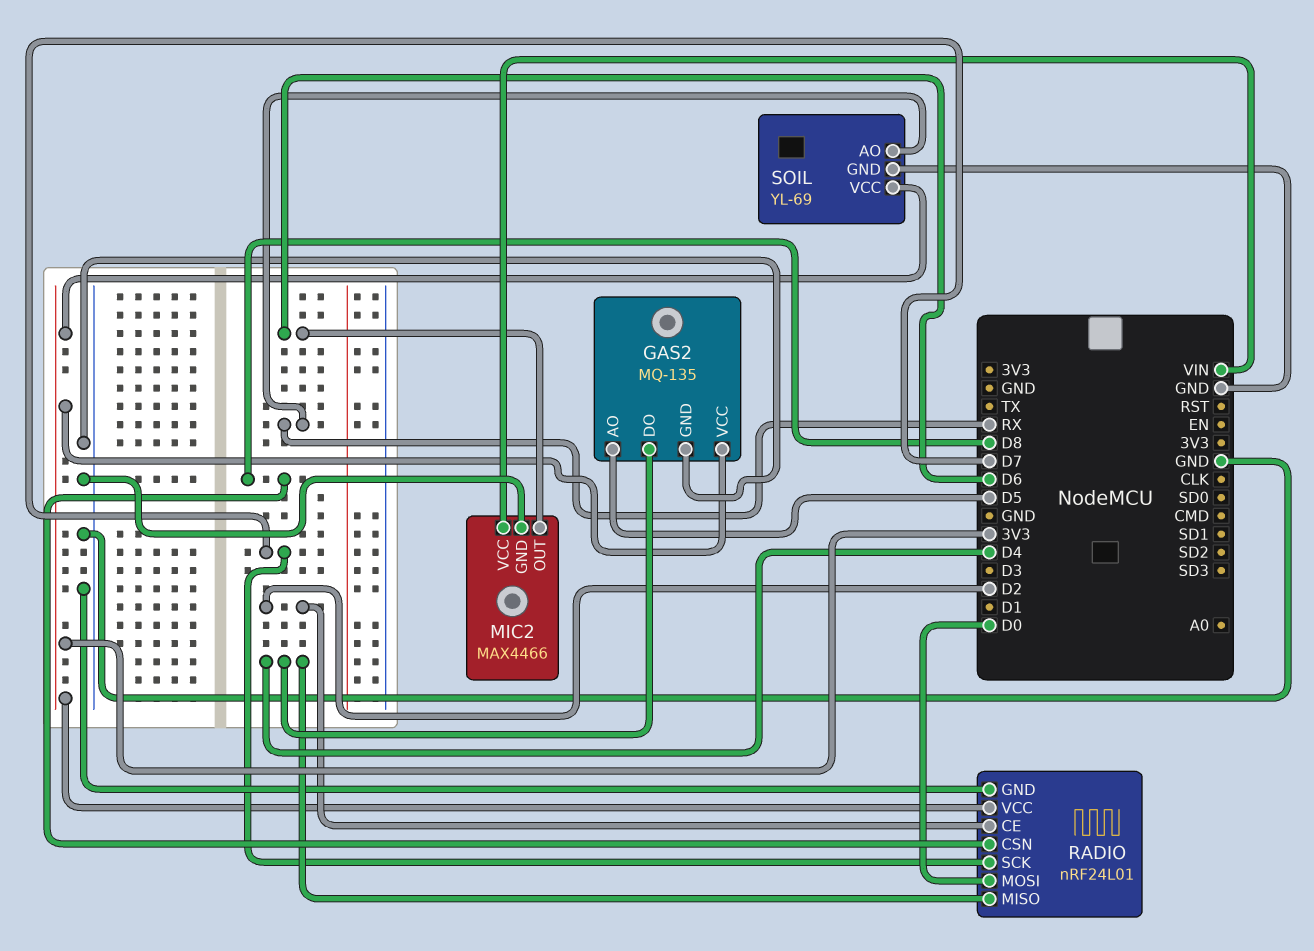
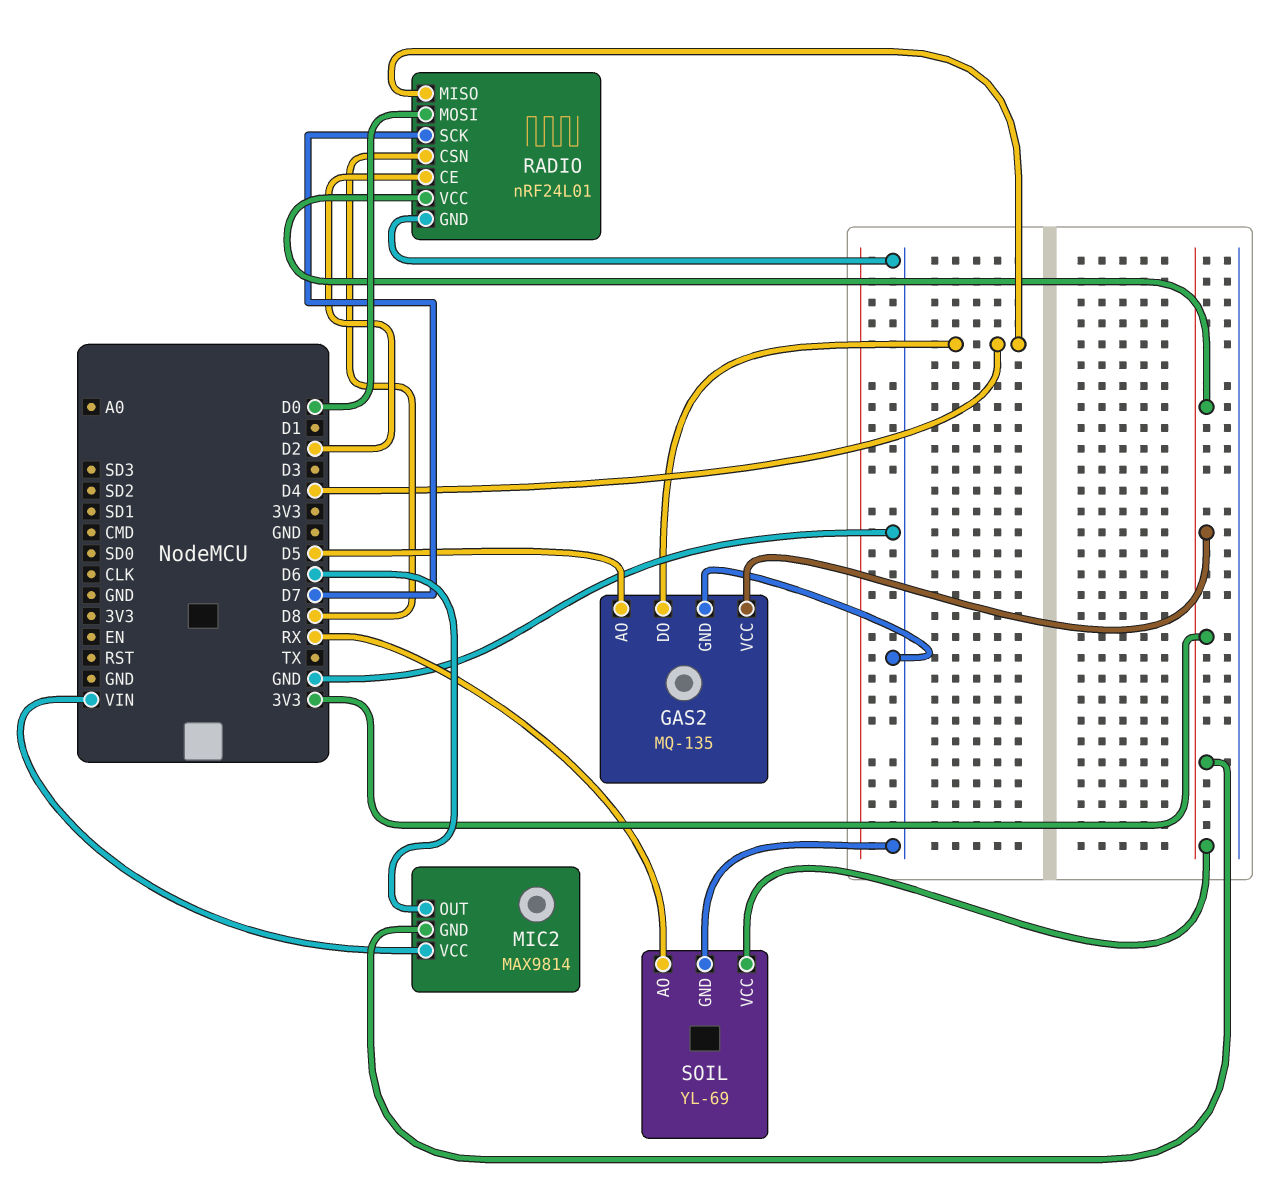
MIC2: MAX4466 -> MAX9814
MIC2 pin GND: GND -> 3V3

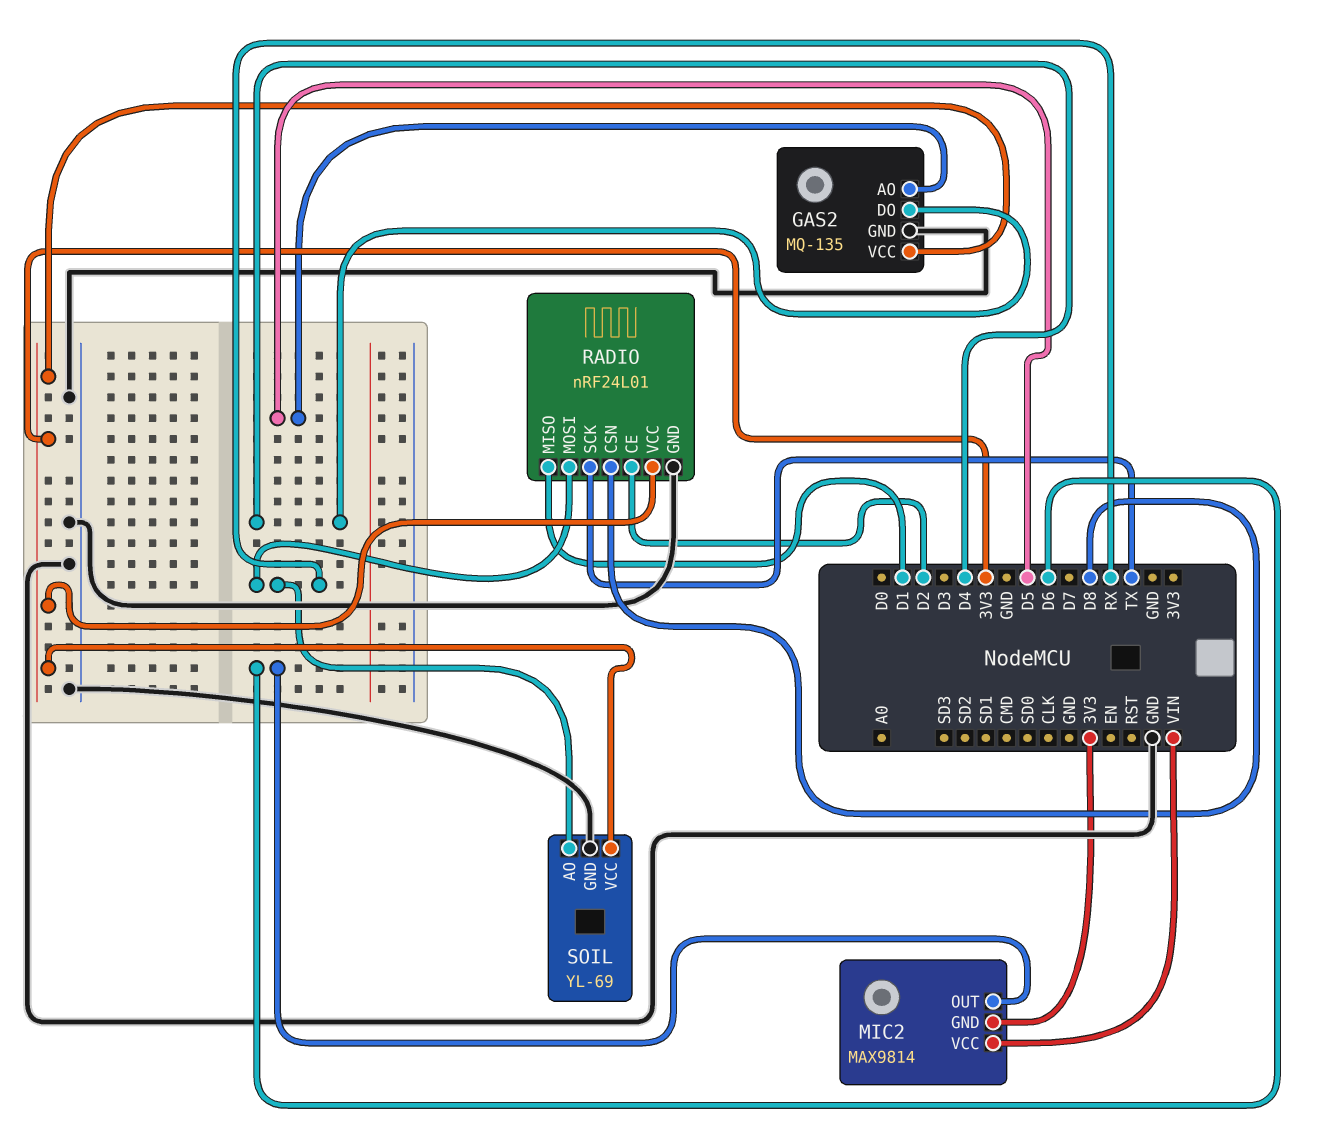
RADIO pin MISO: D4 -> D1
RADIO pin MOSI: D0 -> RX
RADIO pin SCK: D7 -> TX

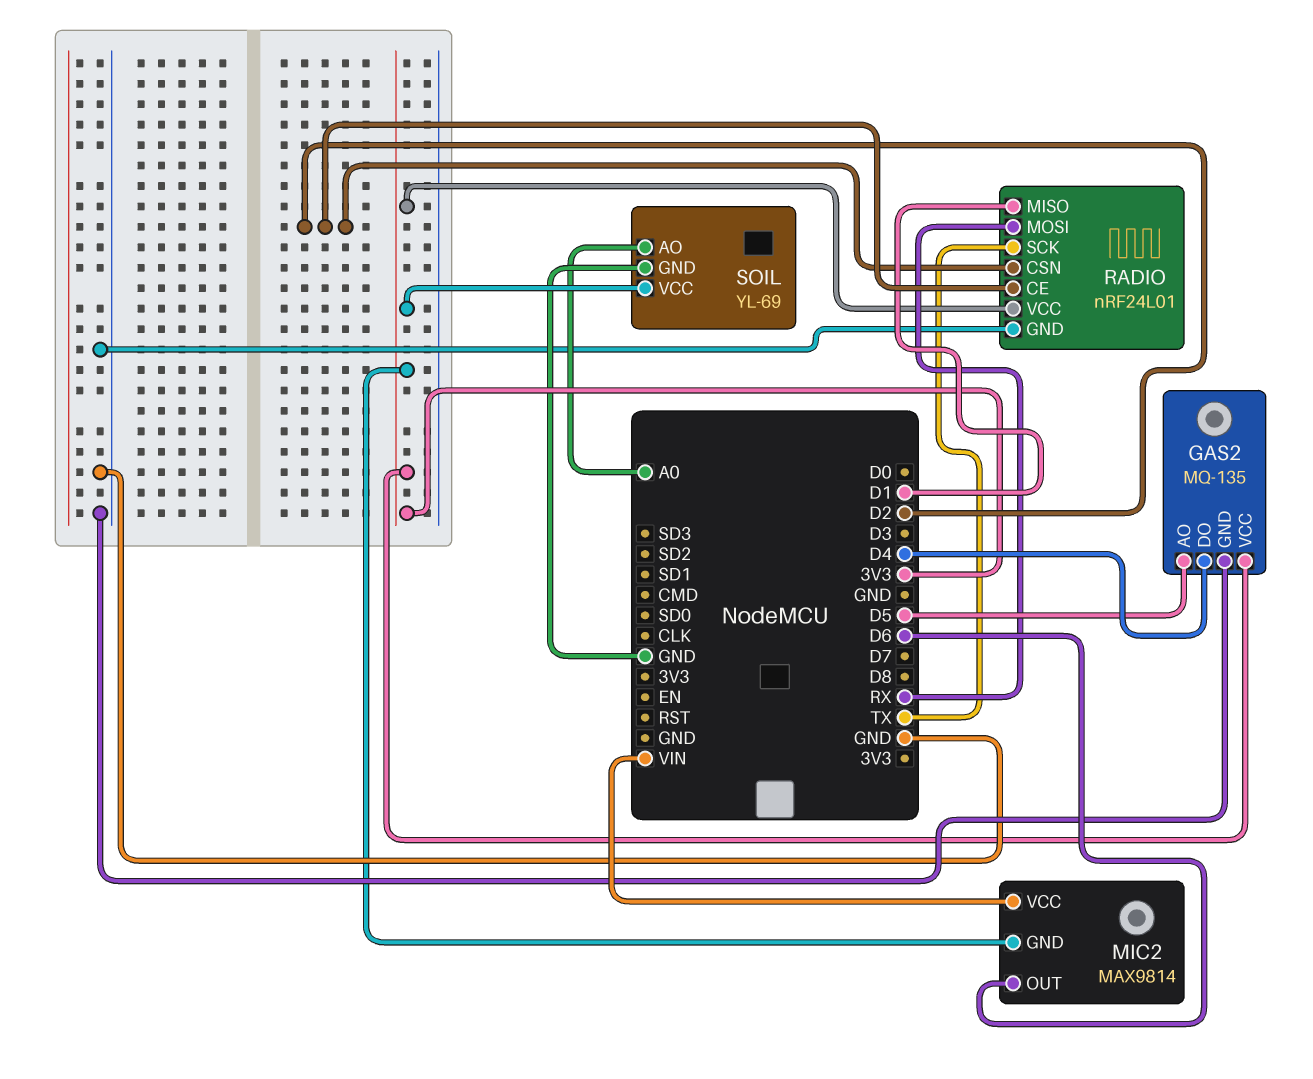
RADIO pin CSN: D8 -> D2
SOIL pin AO: RX -> A0

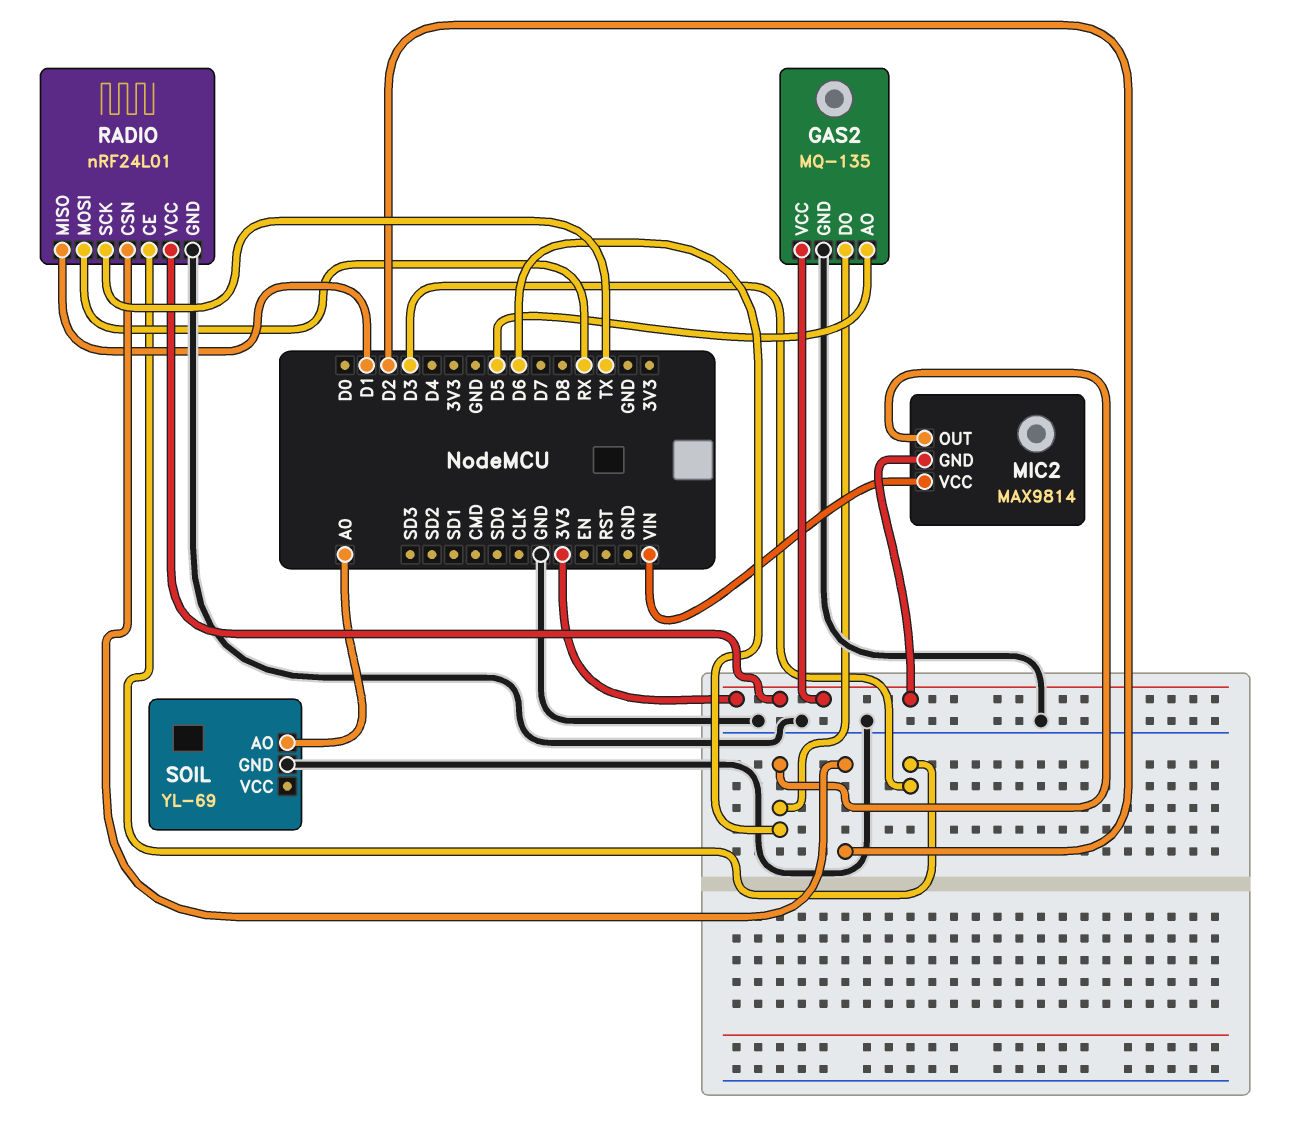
GAS2 pin DO: D4 -> D6
RADIO pin CE: D2 -> D3
SOIL pin VCC: 3V3 -> none

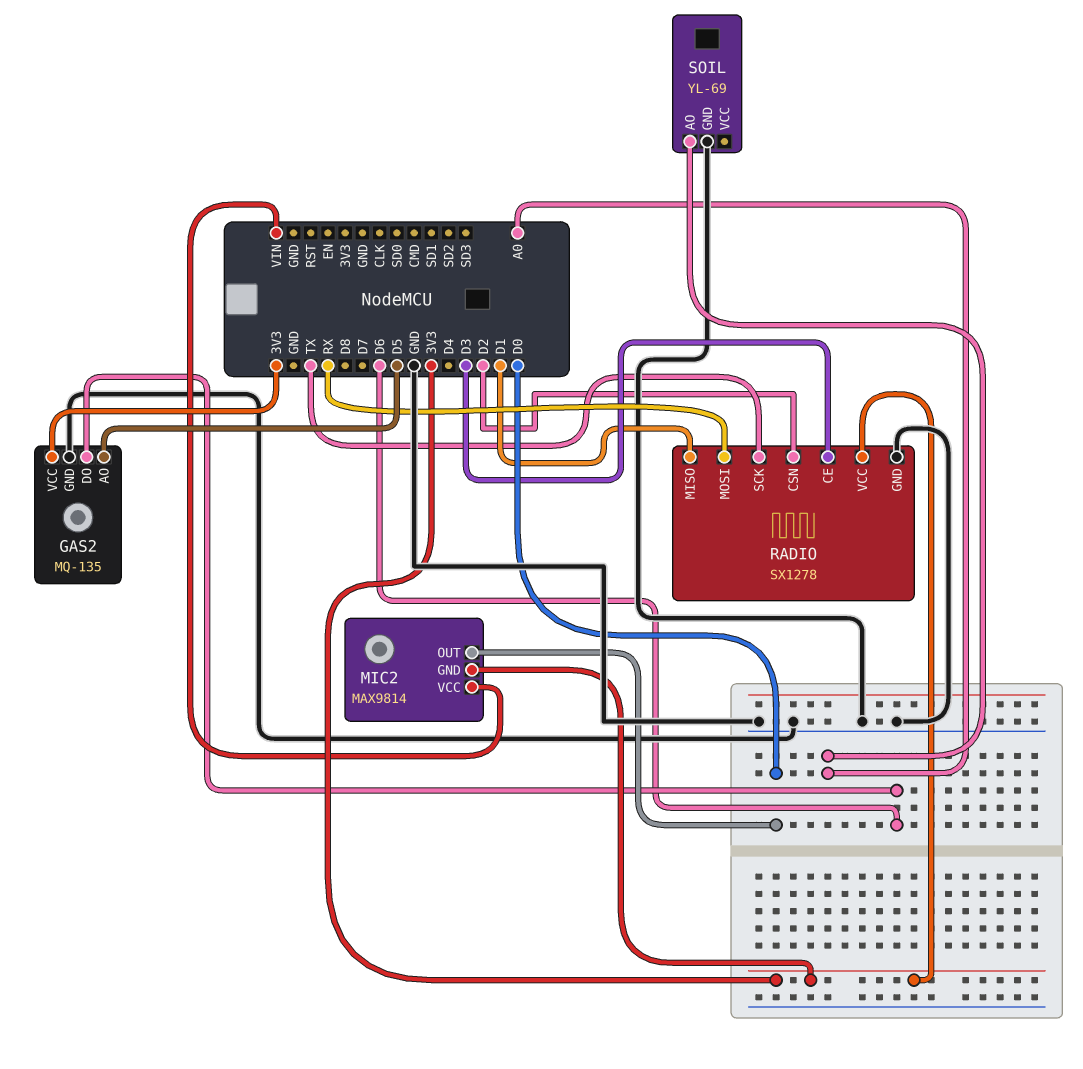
MIC2 pin OUT: D6 -> D0
RADIO: nRF24L01 -> SX1278

